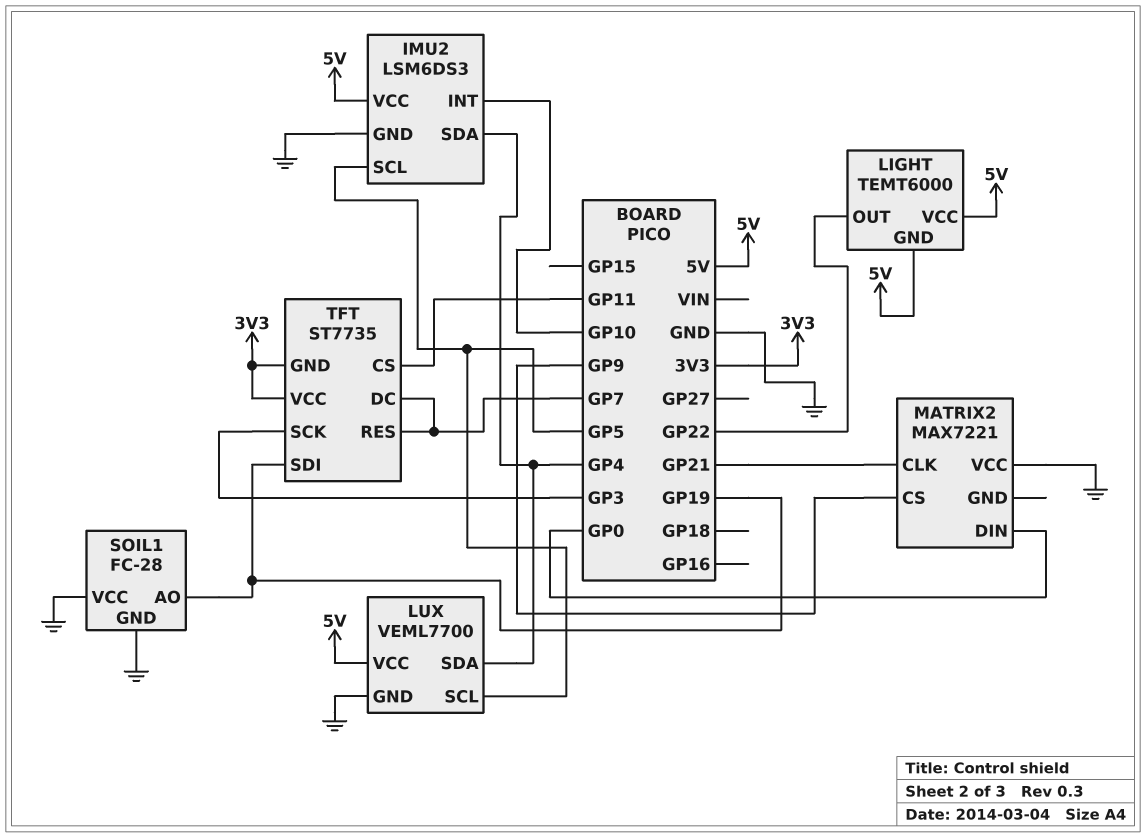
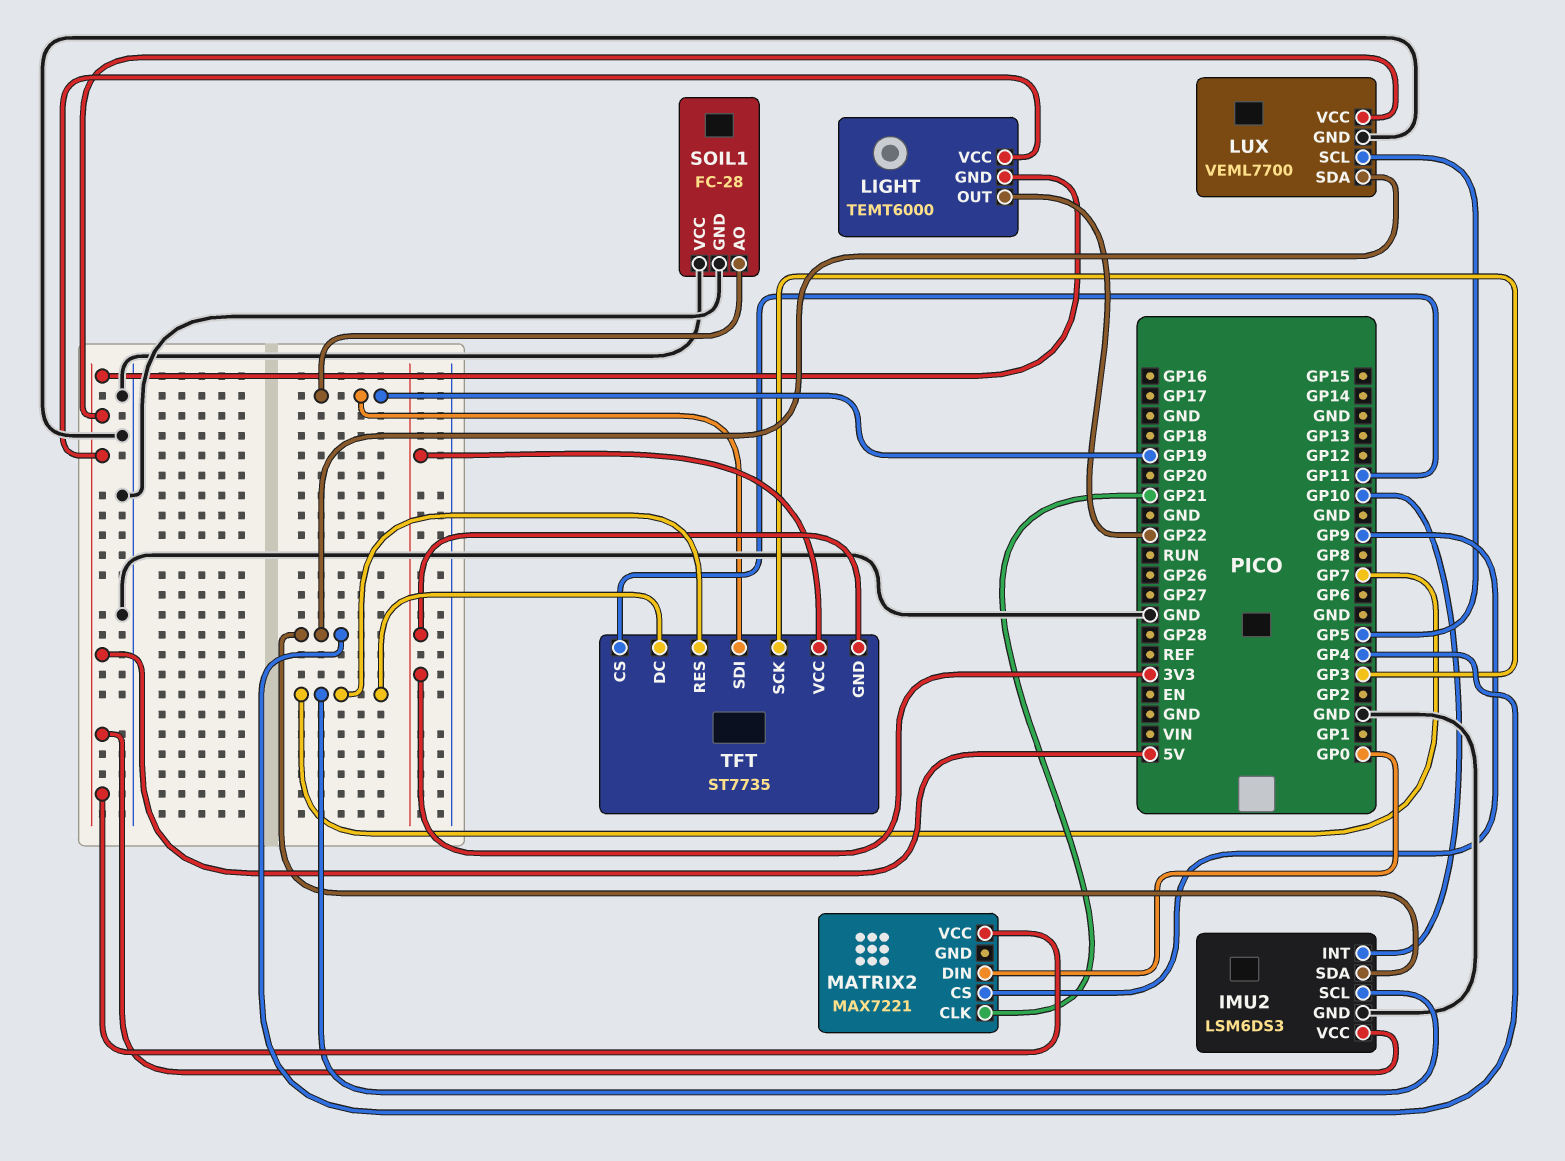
IMU2 pin SCL: GP5 -> GP7
MATRIX2 pin VCC: GND -> 5V

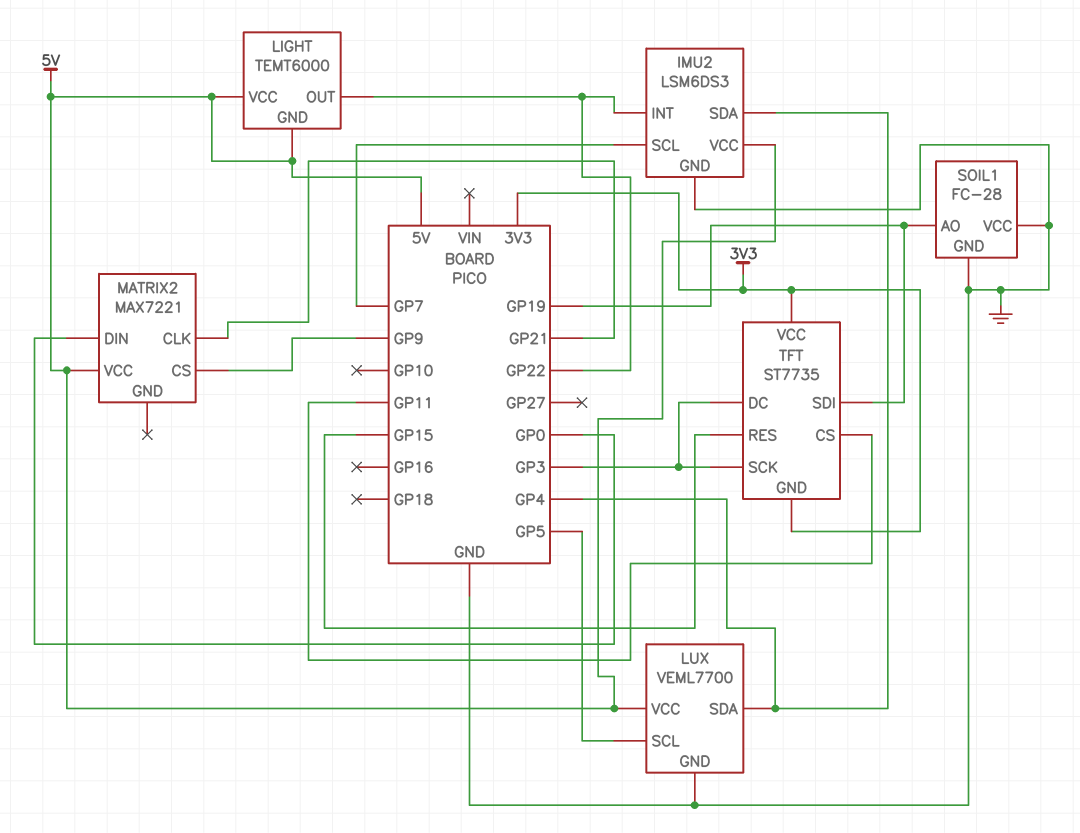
IMU2 pin INT: GP10 -> GP22
TFT pin DC: GP7 -> GP3
TFT pin RES: GP7 -> GP15

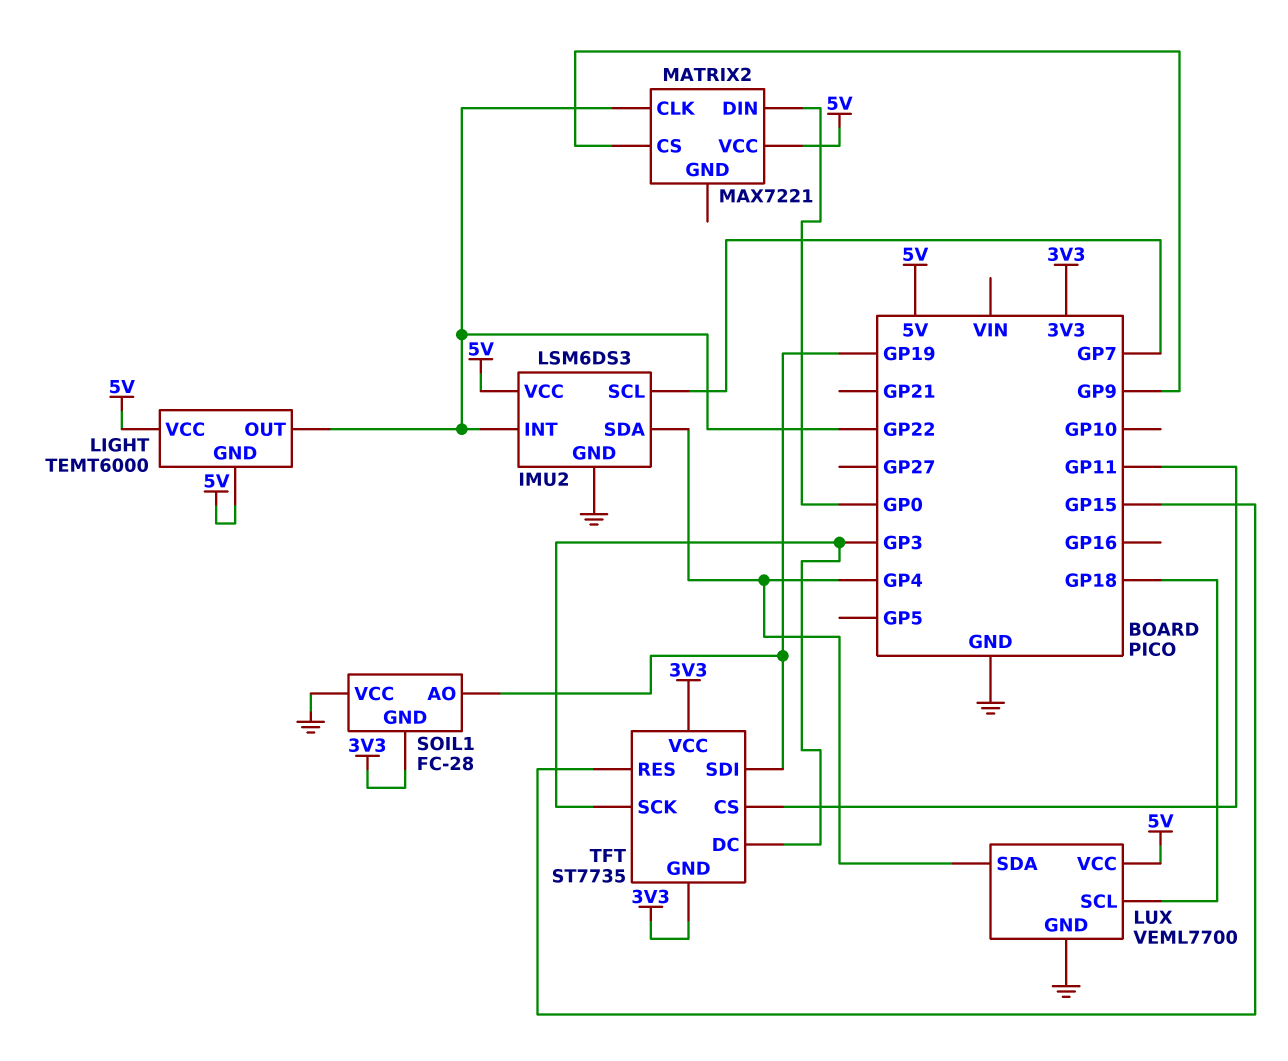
LUX pin SCL: GP5 -> GP18
MATRIX2 pin CLK: GP21 -> GP22
SOIL1 pin GND: GND -> 3V3

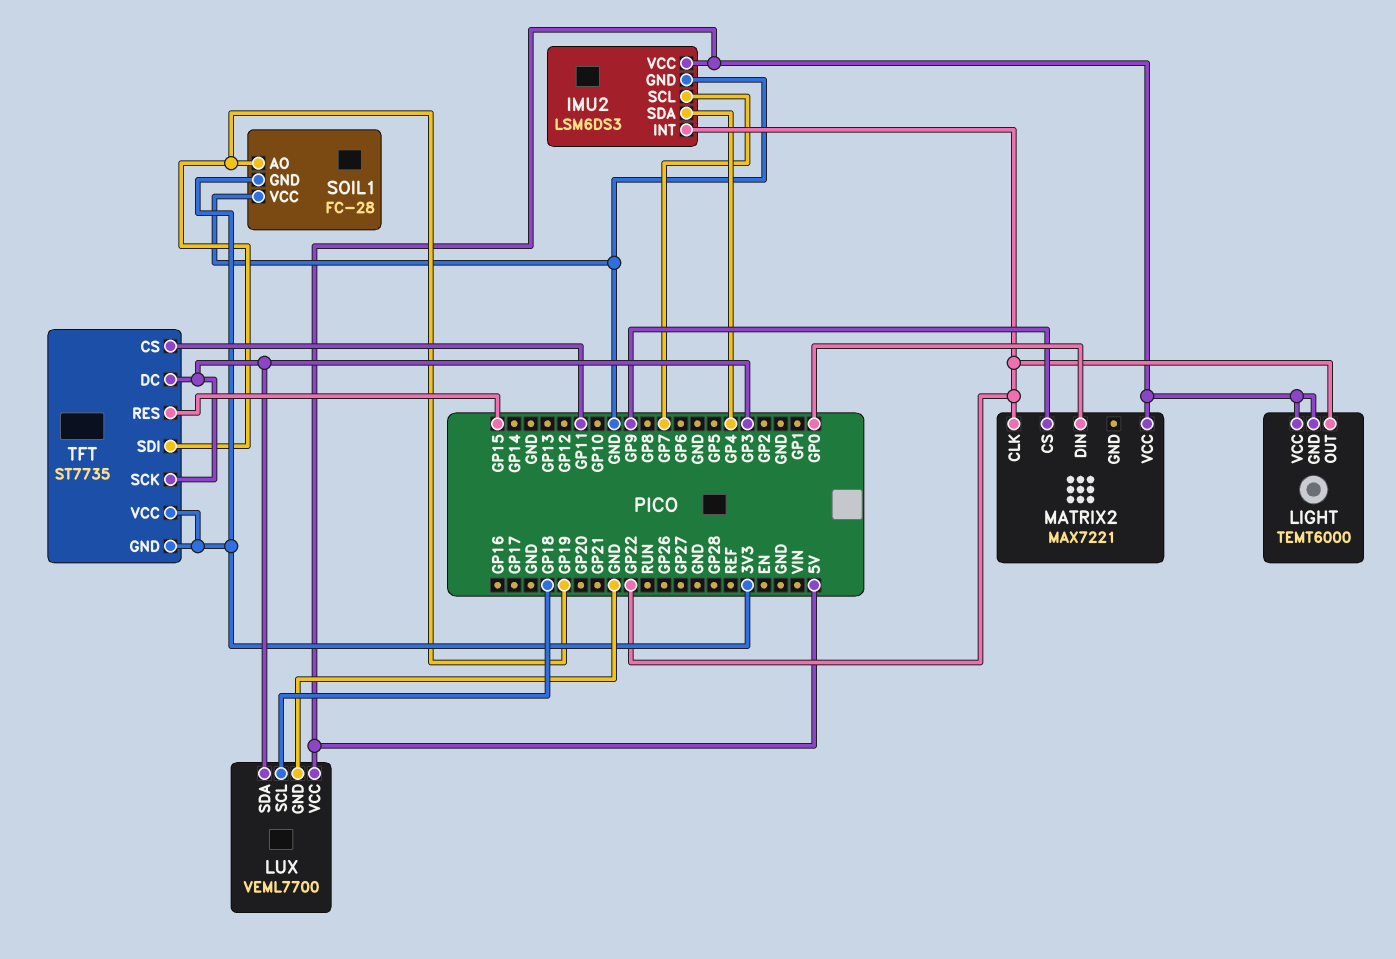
LUX pin SDA: GP4 -> GP3

